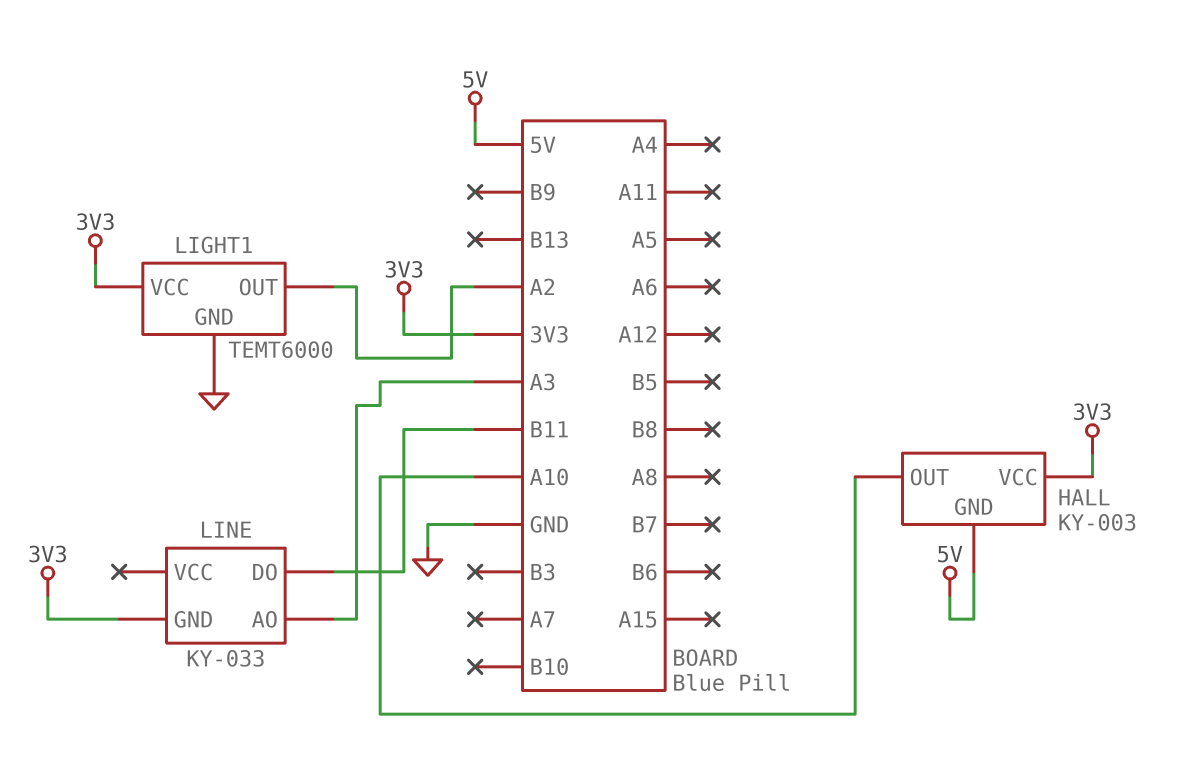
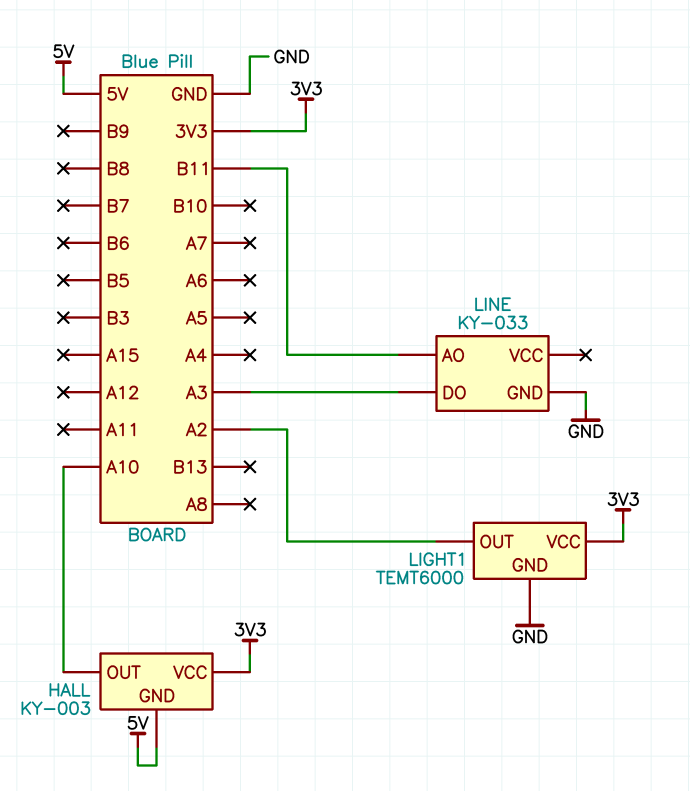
LINE pin AO: A3 -> B11
LINE pin DO: B11 -> A3
LINE pin GND: 3V3 -> GND

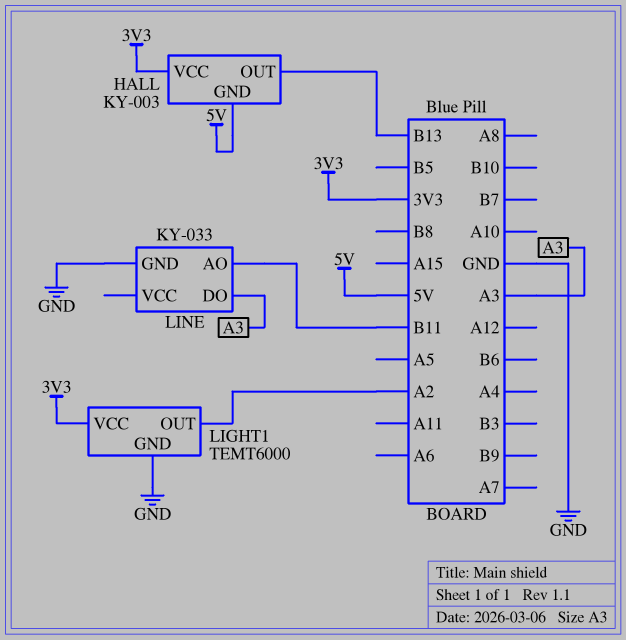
HALL pin OUT: A10 -> B13

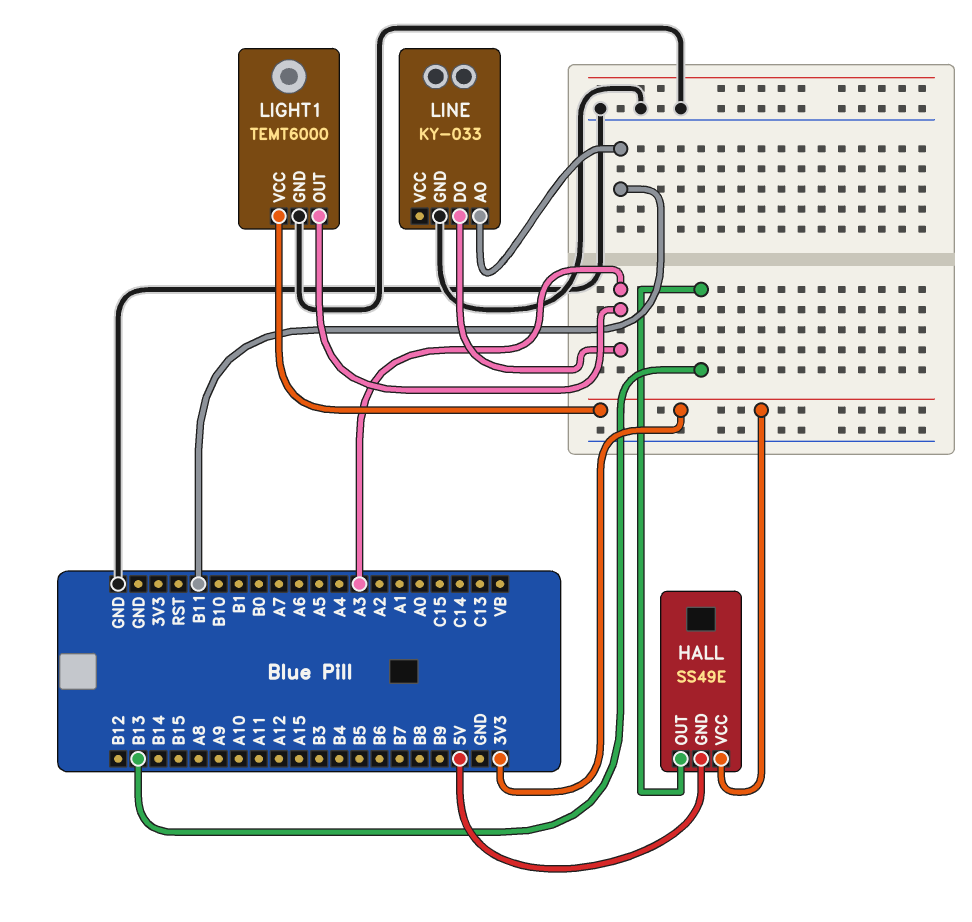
HALL: KY-003 -> SS49E
LIGHT1 pin OUT: A2 -> A3

